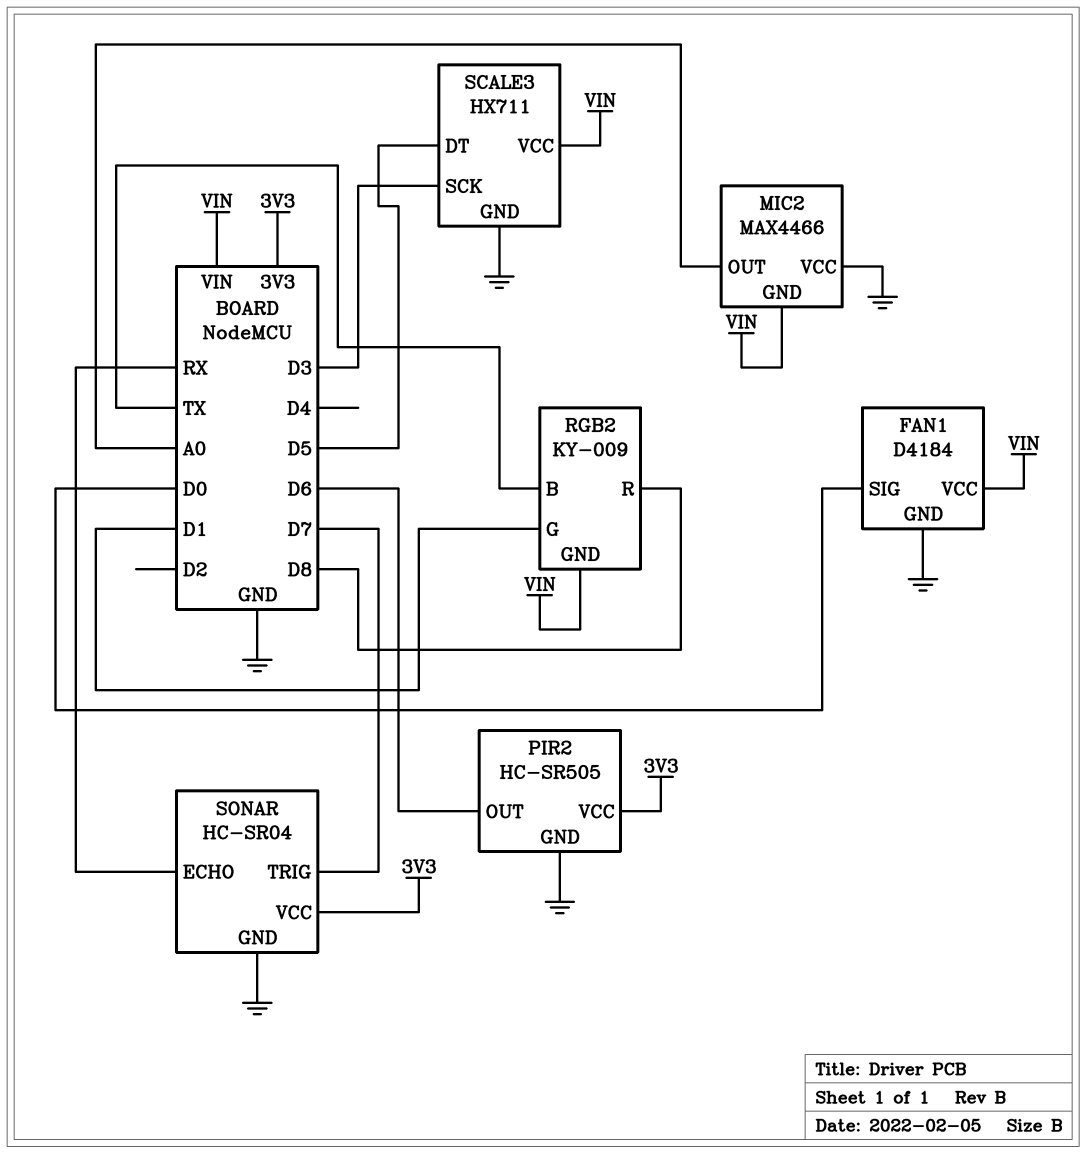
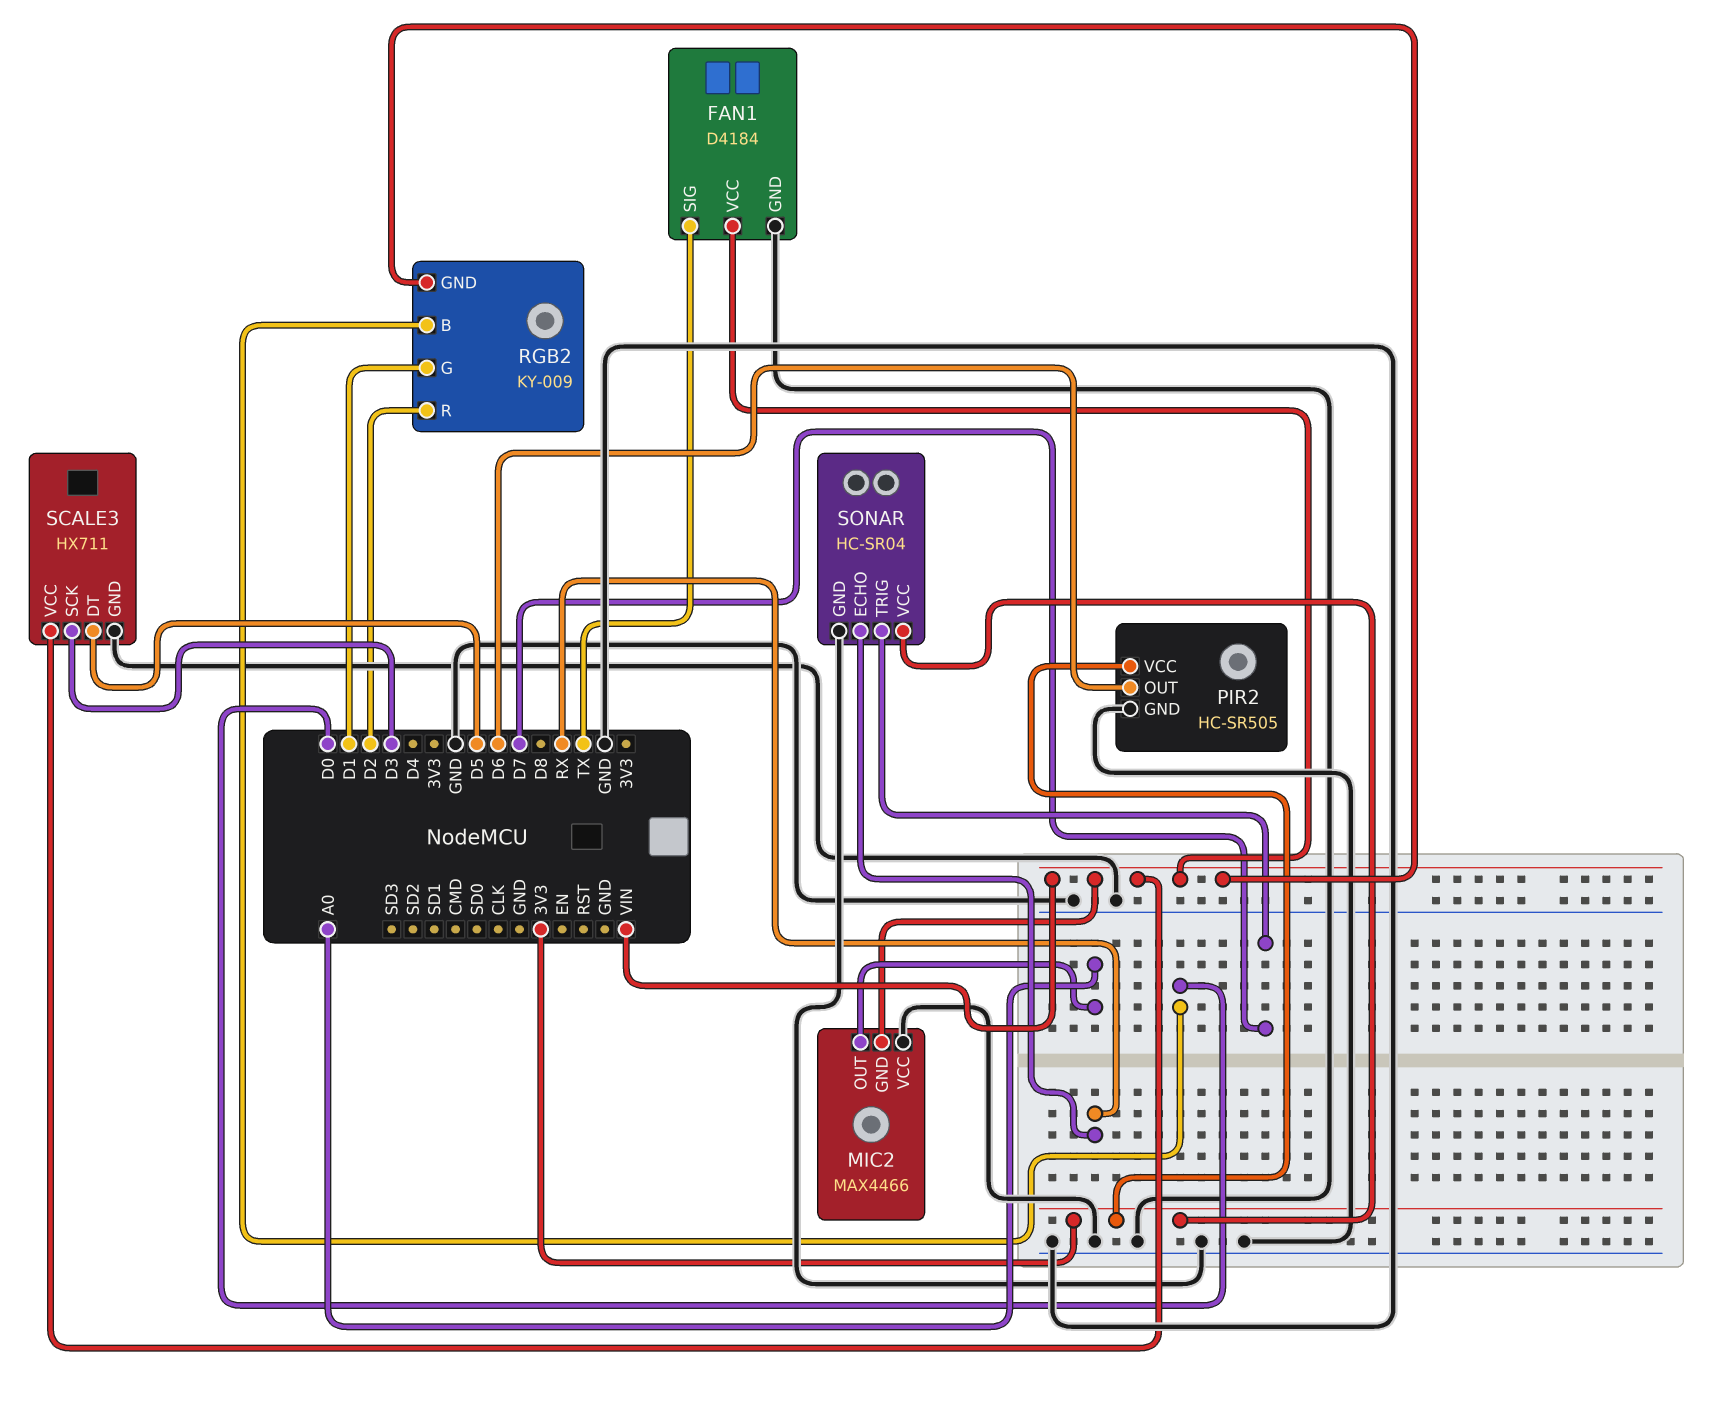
FAN1 pin SIG: D0 -> TX
RGB2 pin B: TX -> D0
RGB2 pin R: D8 -> D2

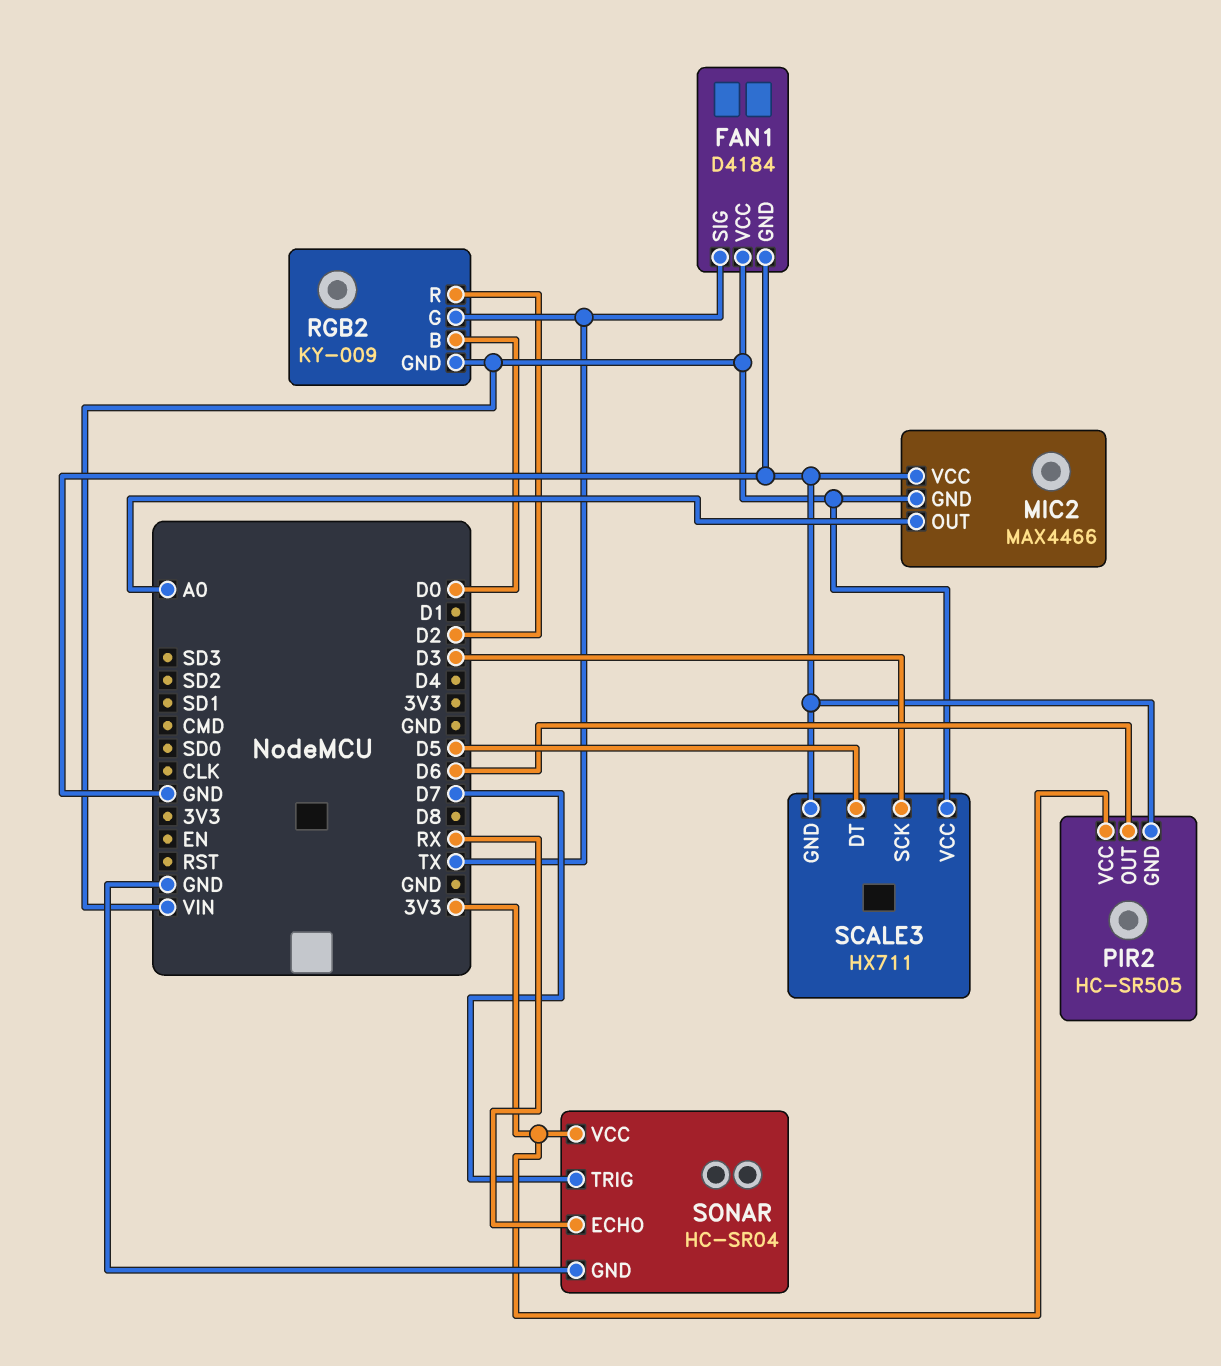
RGB2 pin G: D1 -> TX

